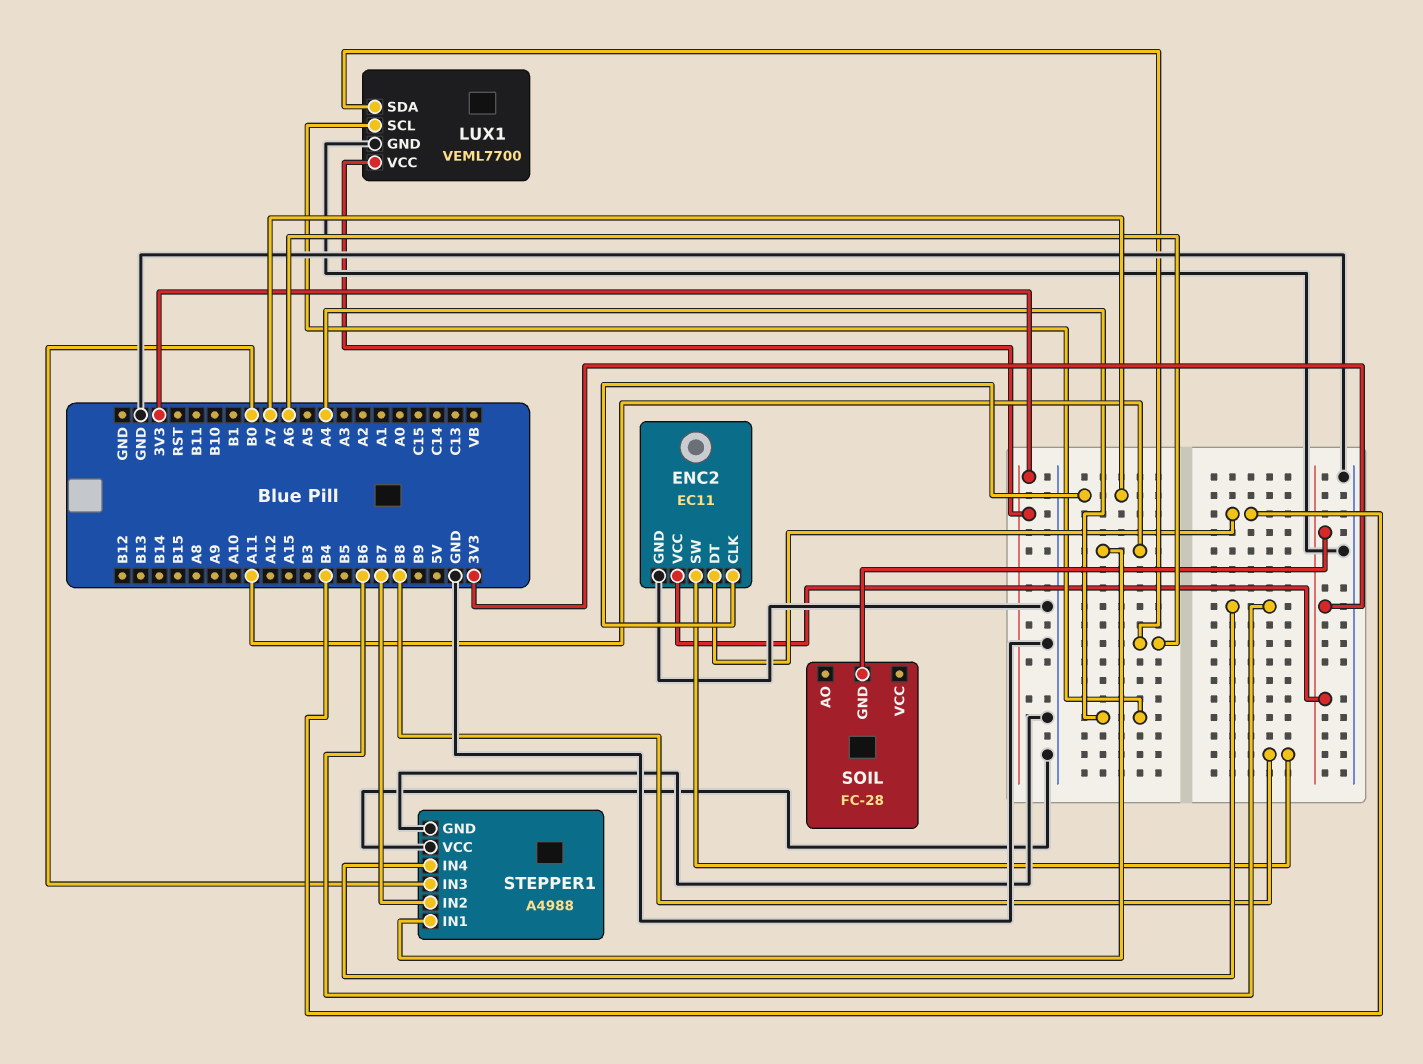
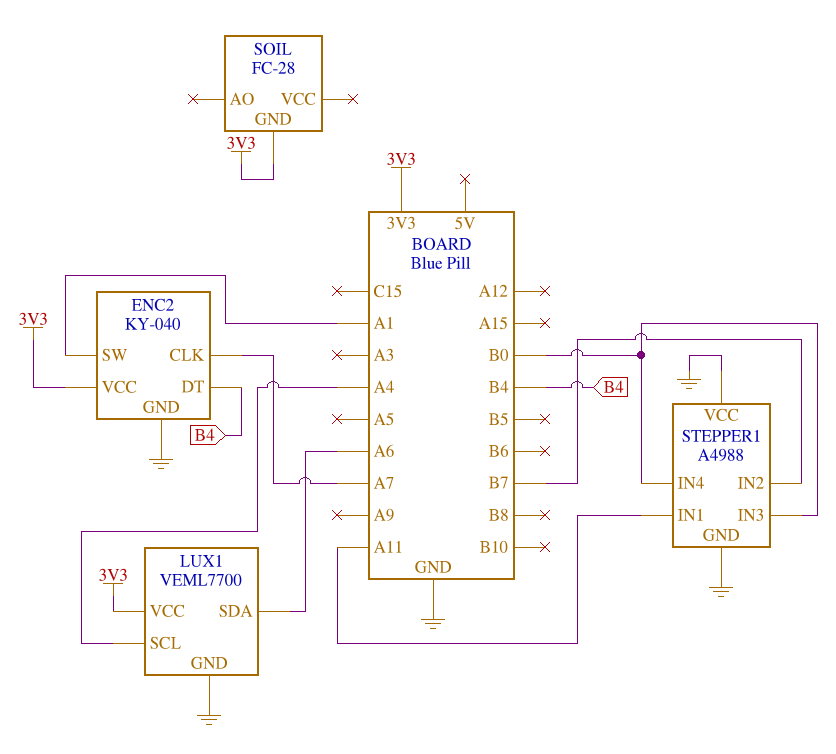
ENC2: EC11 -> KY-040
ENC2 pin SW: B8 -> A1
STEPPER1 pin IN4: B6 -> B0

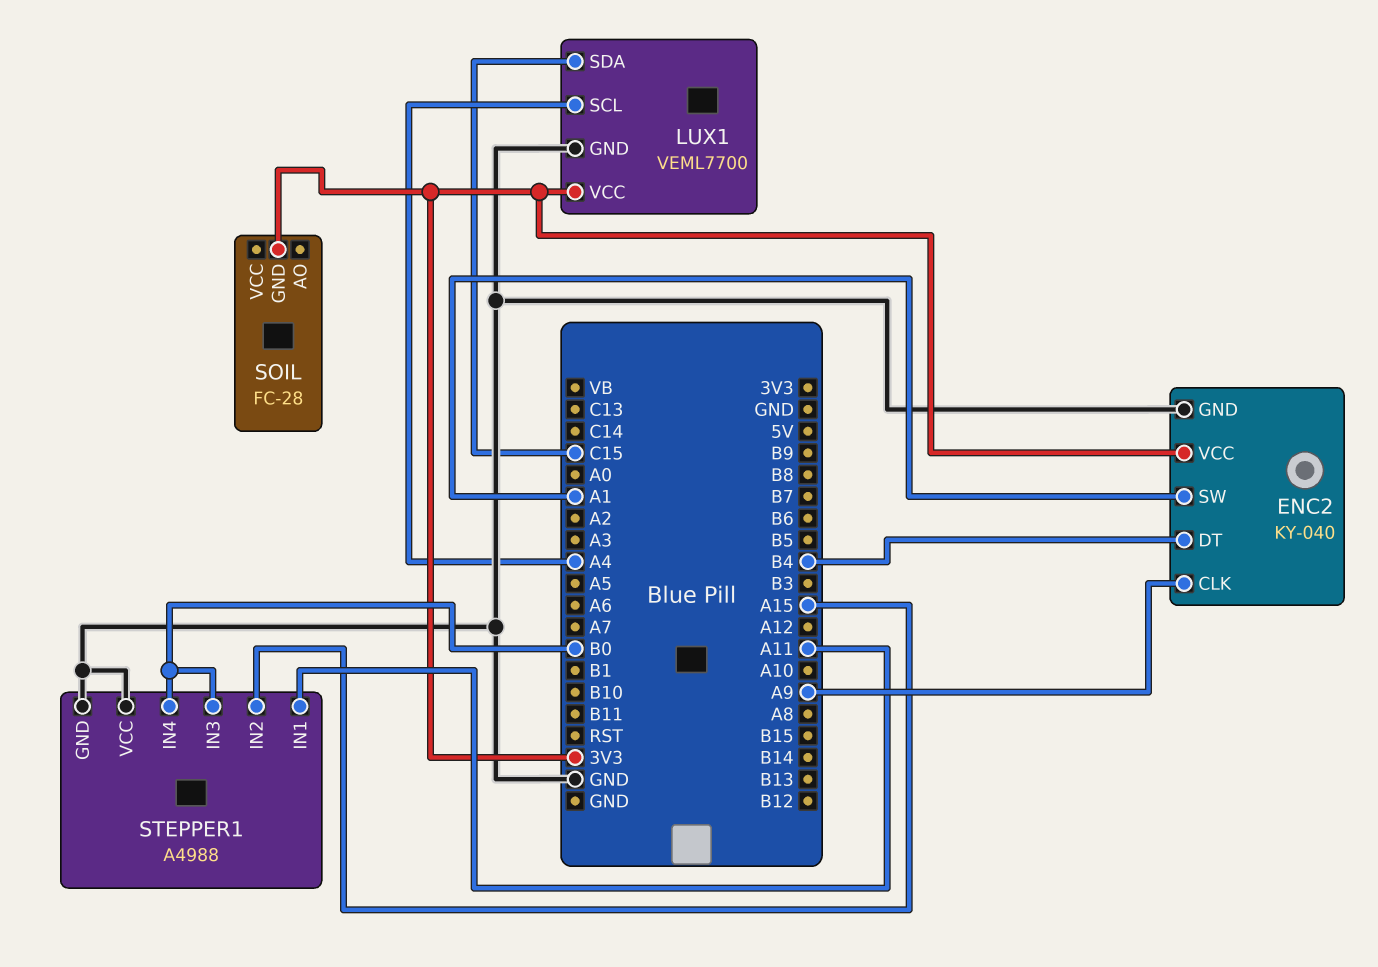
ENC2 pin CLK: A7 -> A9
LUX1 pin SDA: A6 -> C15
STEPPER1 pin IN2: B7 -> A15

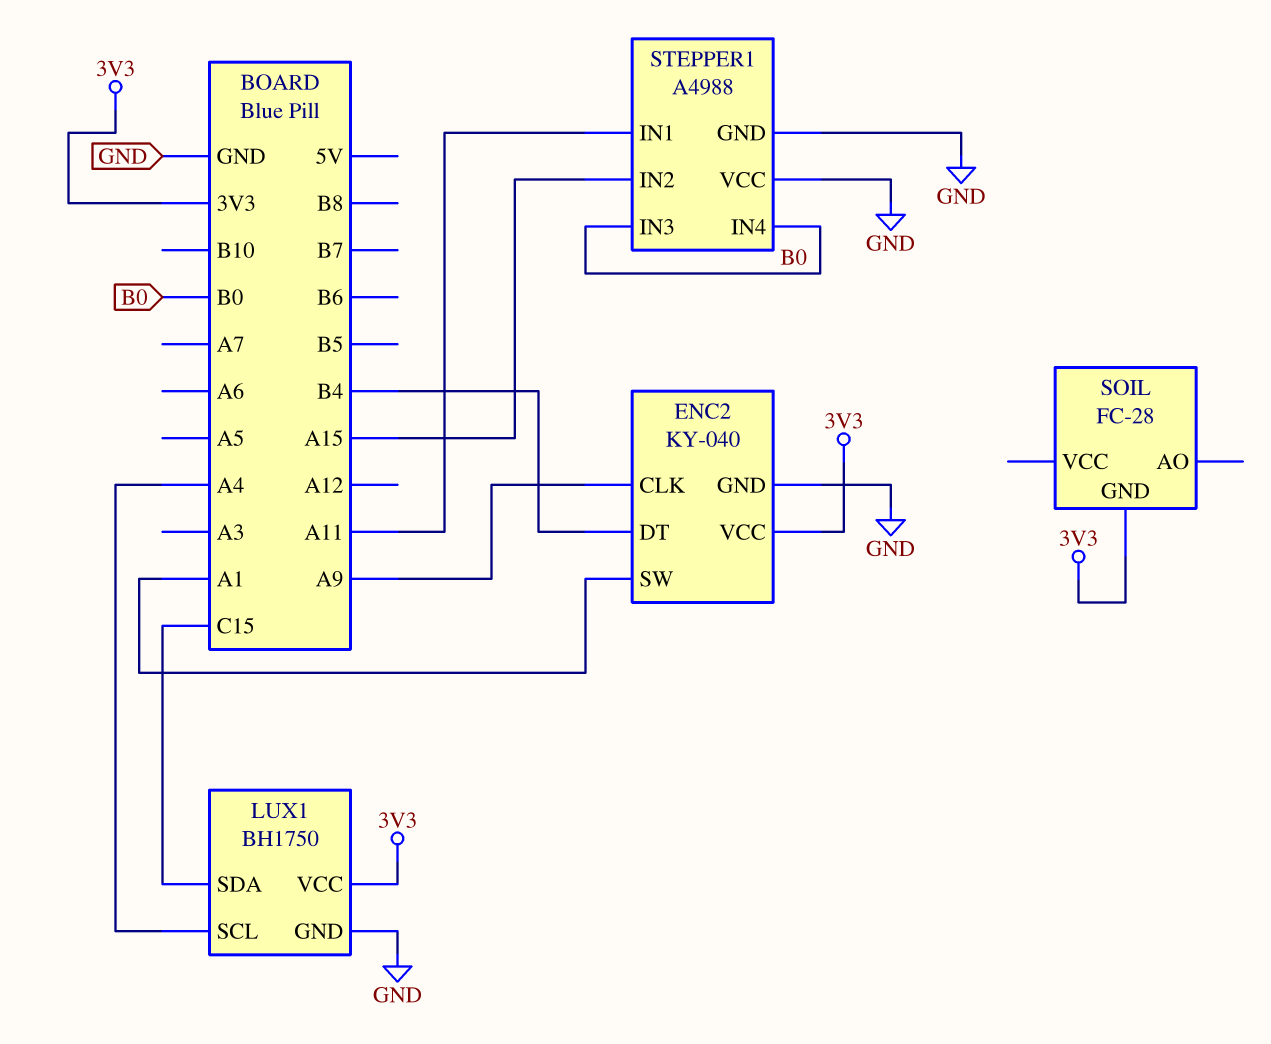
LUX1: VEML7700 -> BH1750

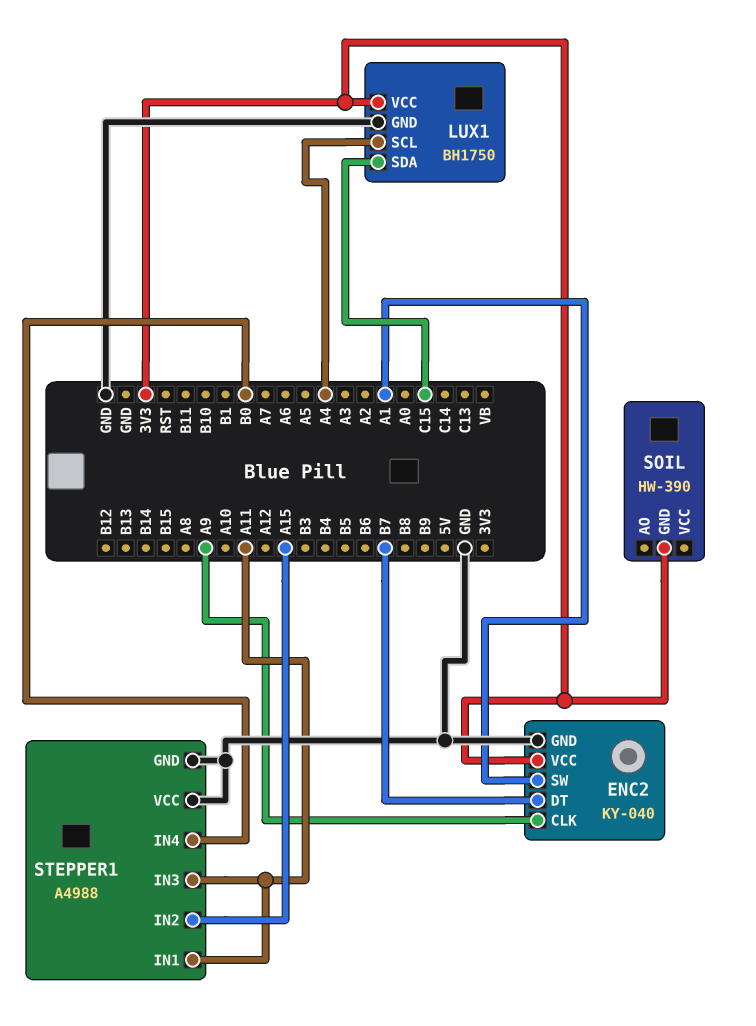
ENC2 pin DT: B4 -> B7
SOIL: FC-28 -> HW-390
STEPPER1 pin IN3: B0 -> A11

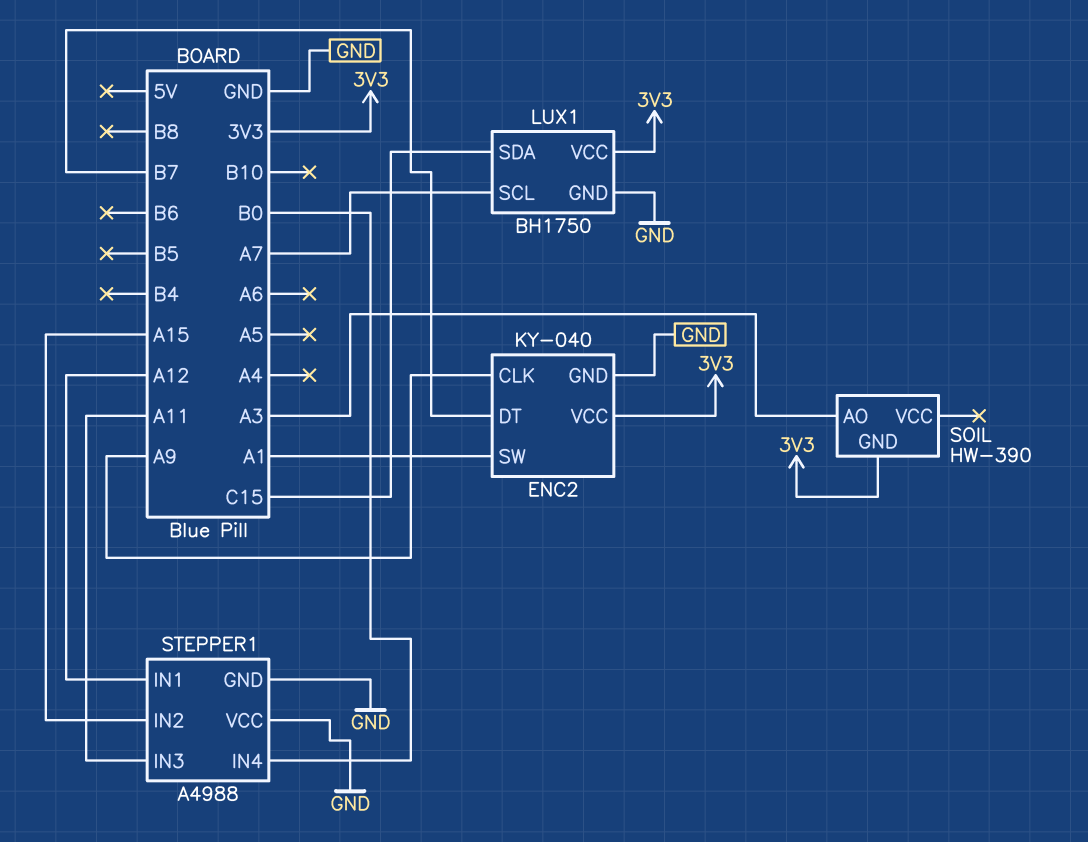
LUX1 pin SCL: A4 -> A7
SOIL pin AO: none -> A3
STEPPER1 pin IN1: A11 -> A12

